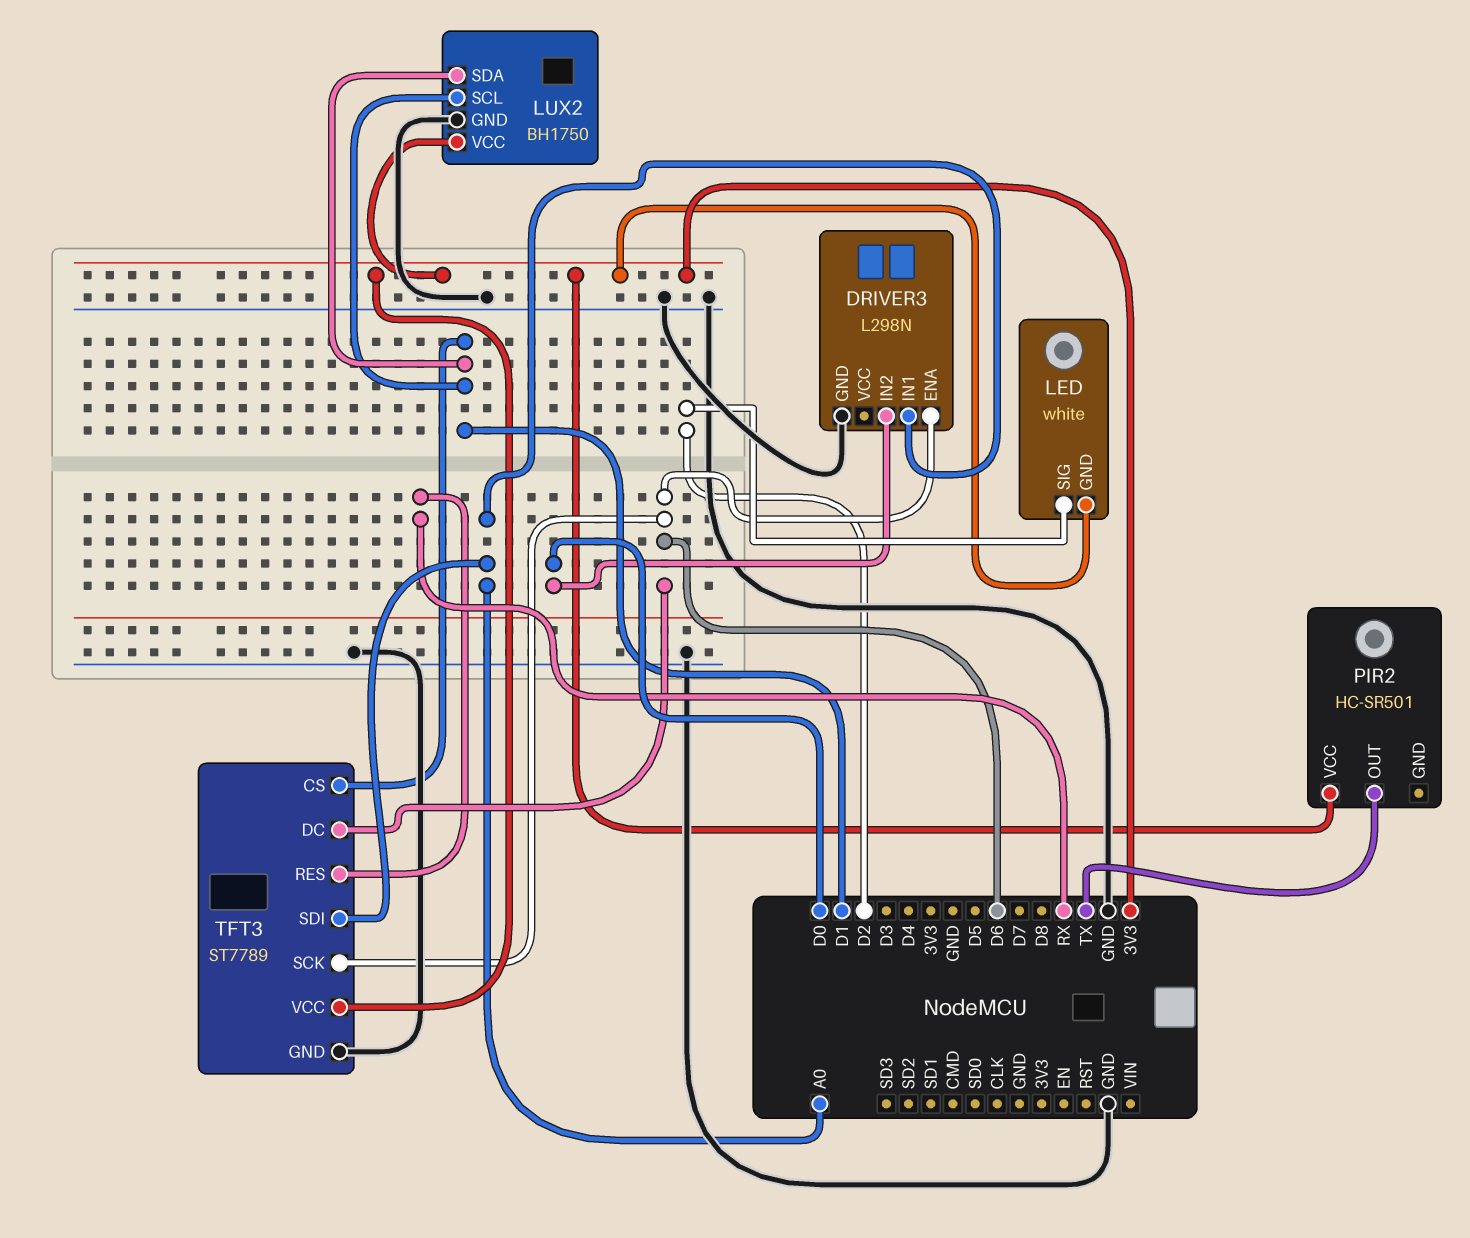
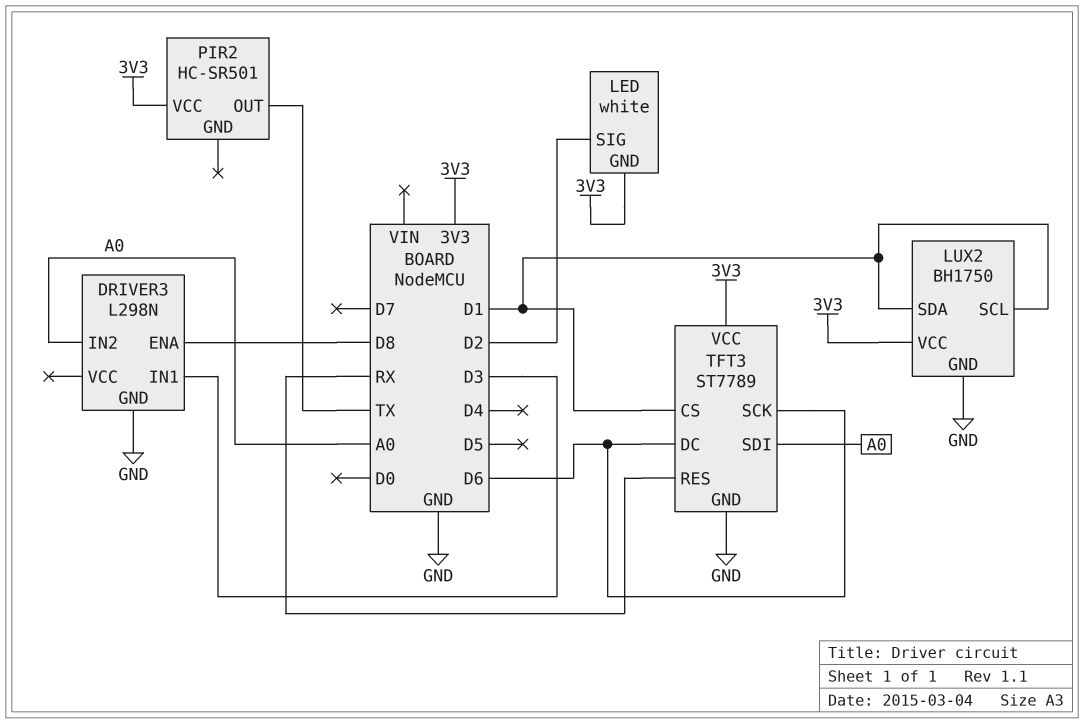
DRIVER3 pin ENA: D6 -> D8
DRIVER3 pin IN1: A0 -> D3
DRIVER3 pin IN2: D0 -> A0

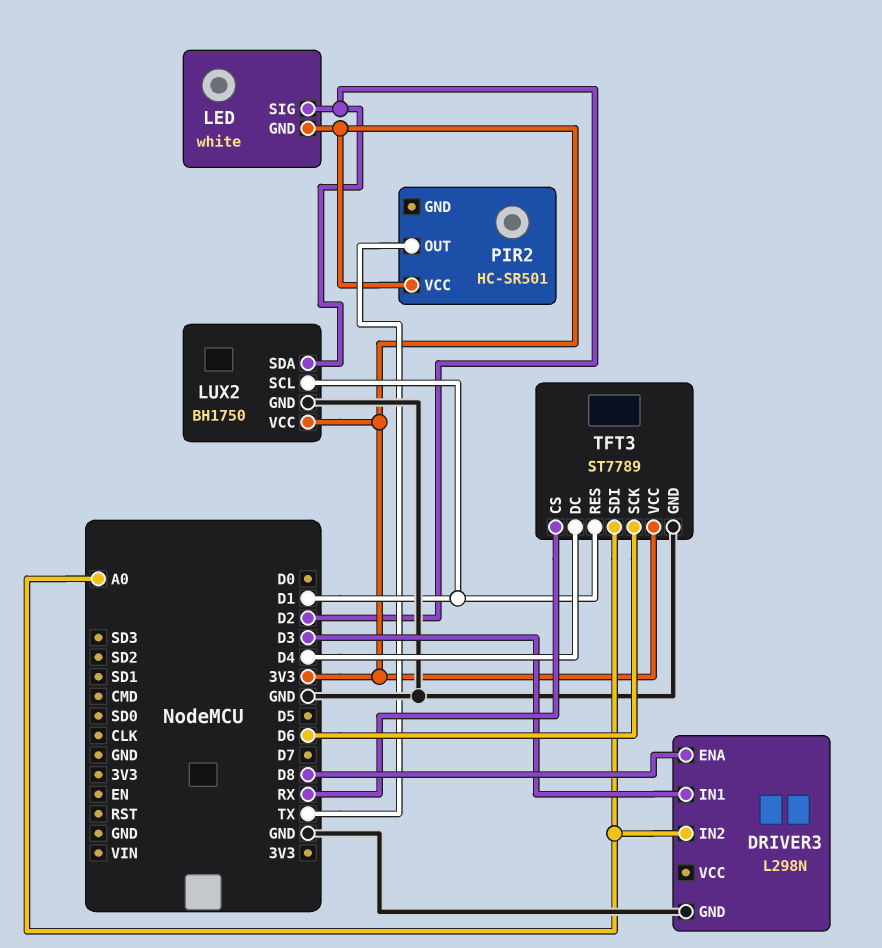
LUX2 pin SDA: D1 -> D2
TFT3 pin CS: D1 -> RX
TFT3 pin DC: D6 -> D4
TFT3 pin RES: RX -> D1

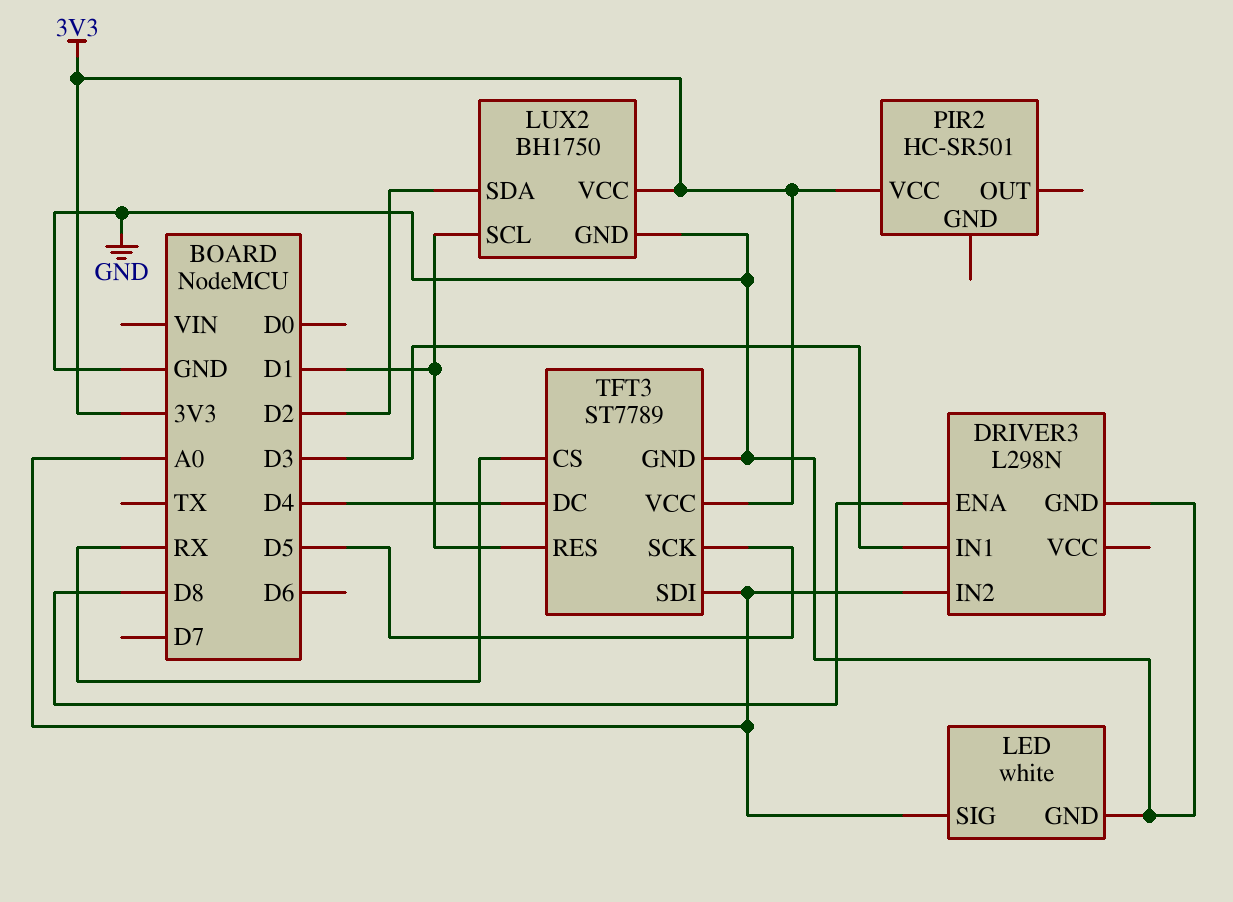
LED pin GND: 3V3 -> GND
LED pin SIG: D2 -> A0
PIR2 pin OUT: TX -> none
TFT3 pin SCK: D6 -> D5

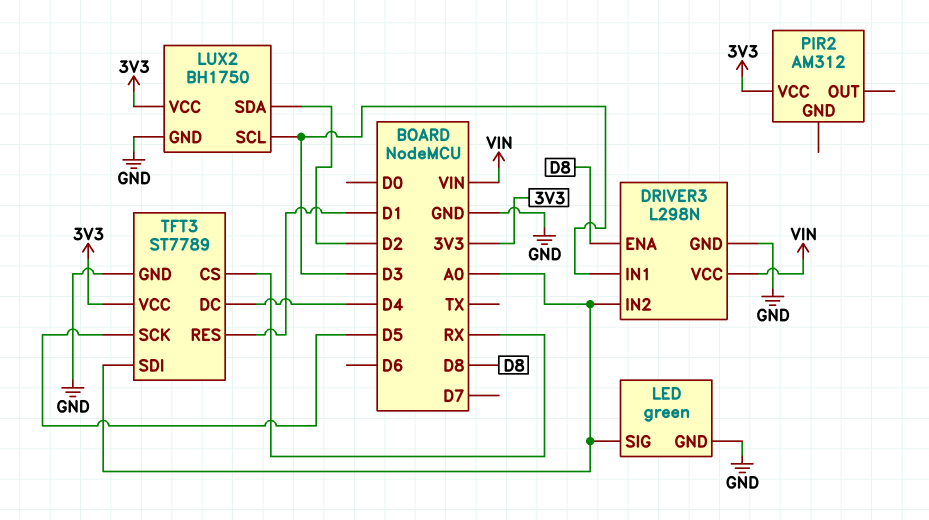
DRIVER3 pin VCC: none -> VIN
LED: white -> green
LUX2 pin SCL: D1 -> D3
PIR2: HC-SR501 -> AM312

